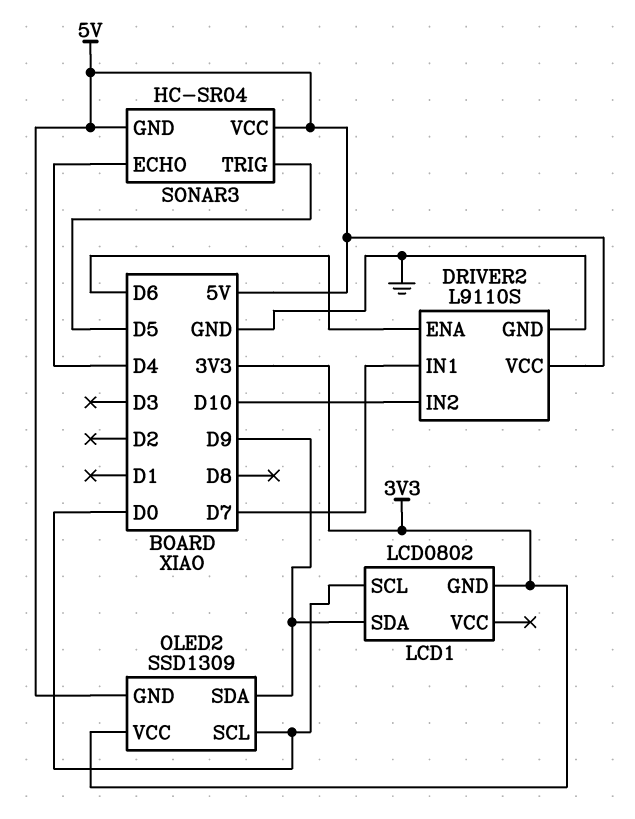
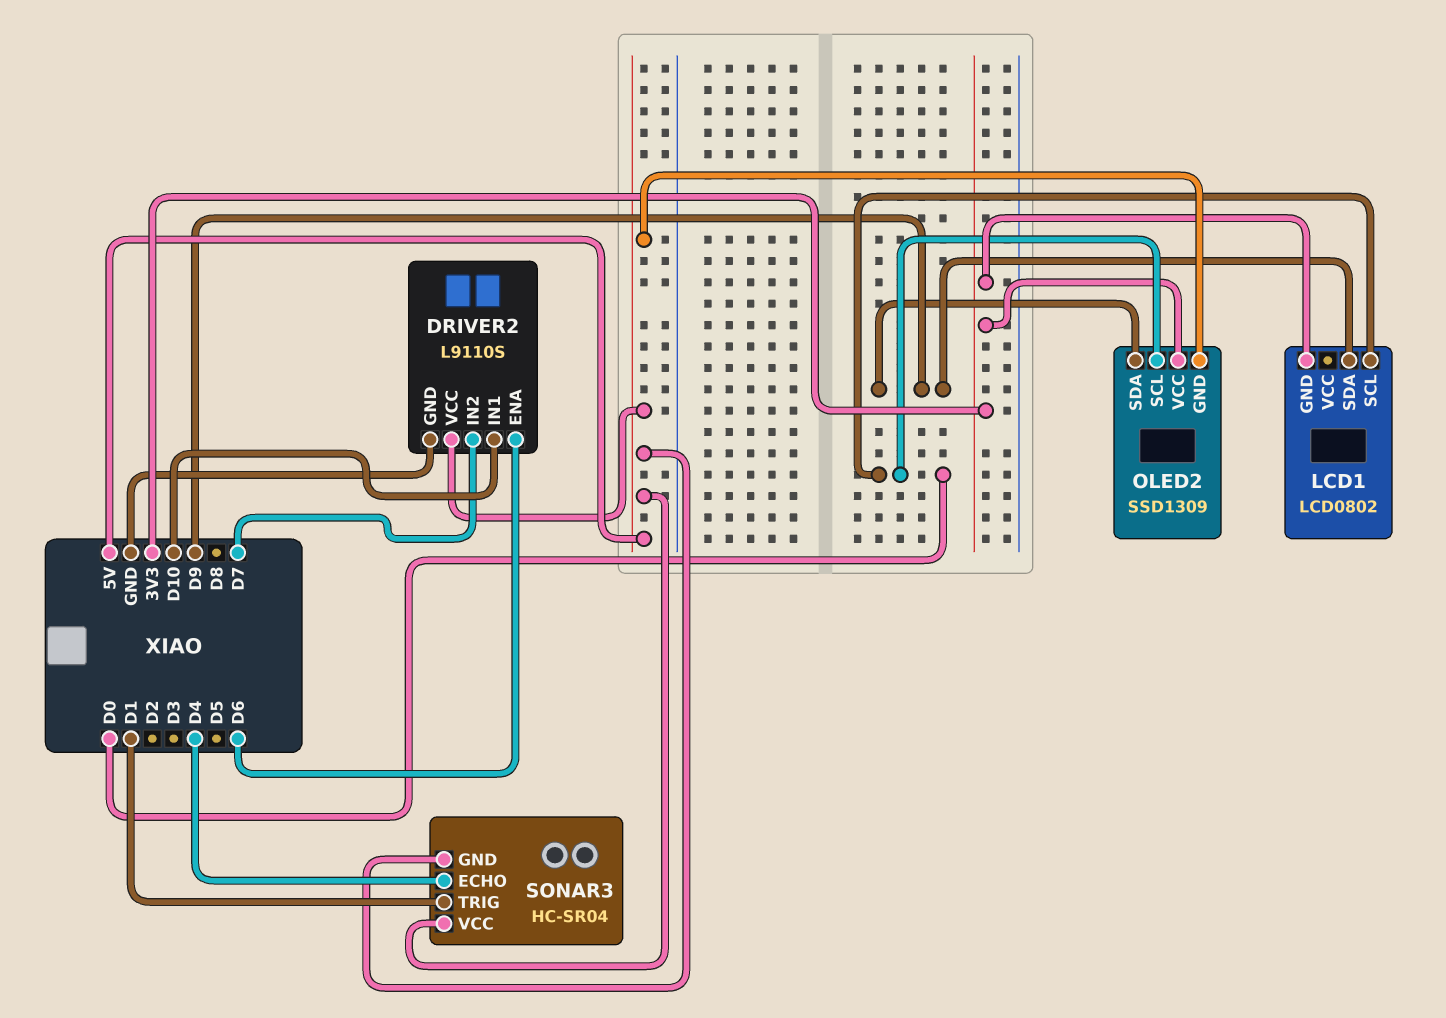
DRIVER2 pin IN1: D7 -> D10
DRIVER2 pin IN2: D10 -> D7
SONAR3 pin TRIG: D5 -> D1

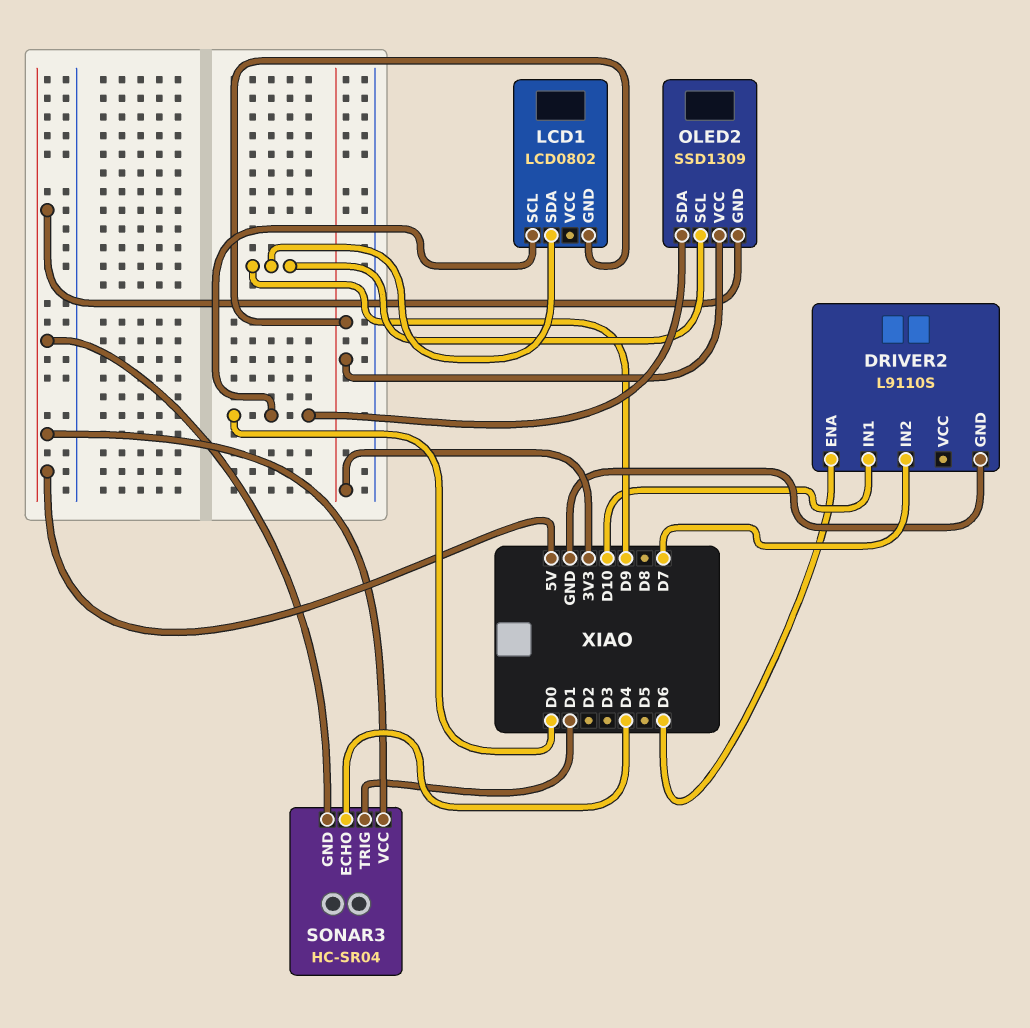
DRIVER2 pin VCC: 5V -> none
OLED2 pin SCL: D0 -> D9
OLED2 pin SDA: D9 -> D0

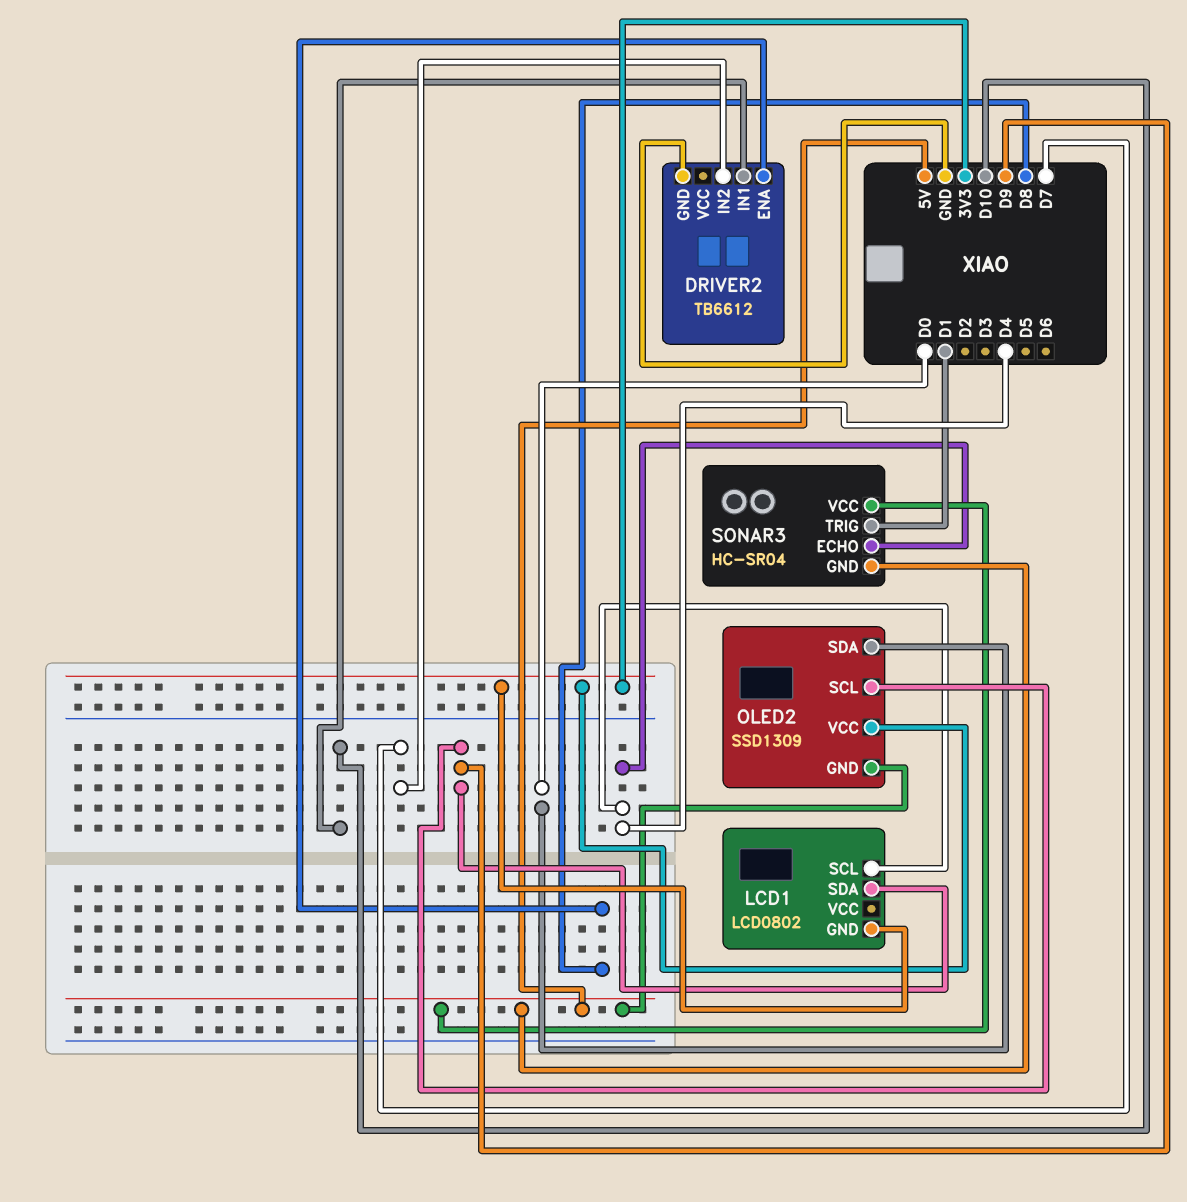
DRIVER2: L9110S -> TB6612
DRIVER2 pin ENA: D6 -> D8
LCD1 pin SCL: D0 -> D4

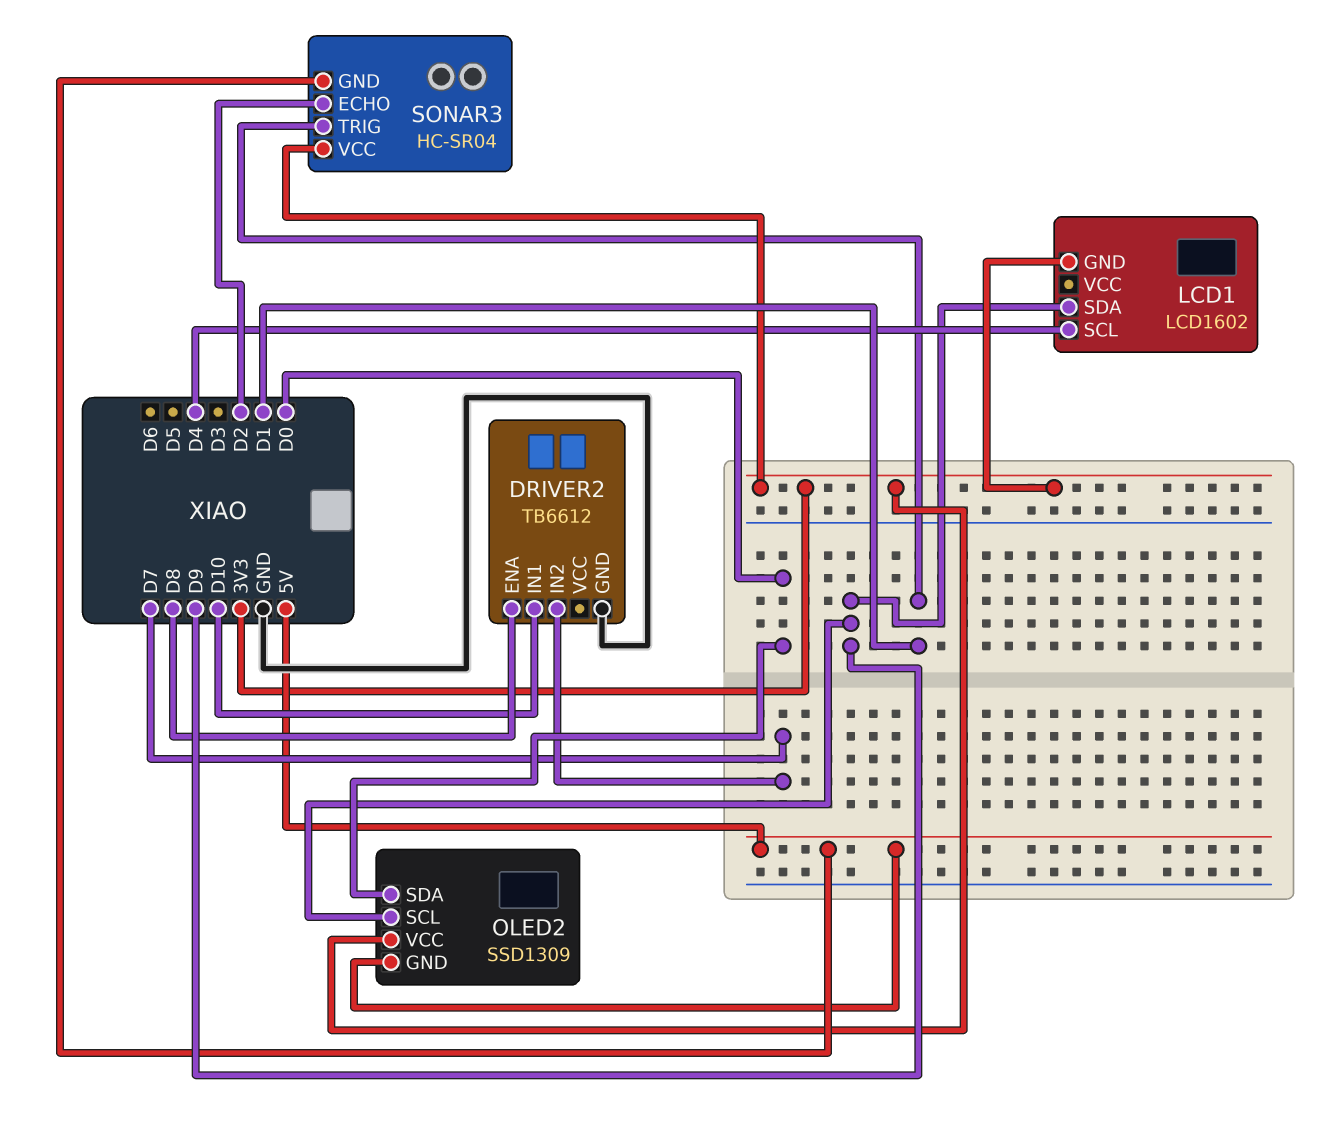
LCD1: LCD0802 -> LCD1602
SONAR3 pin ECHO: D4 -> D2
SONAR3 pin VCC: 5V -> 3V3

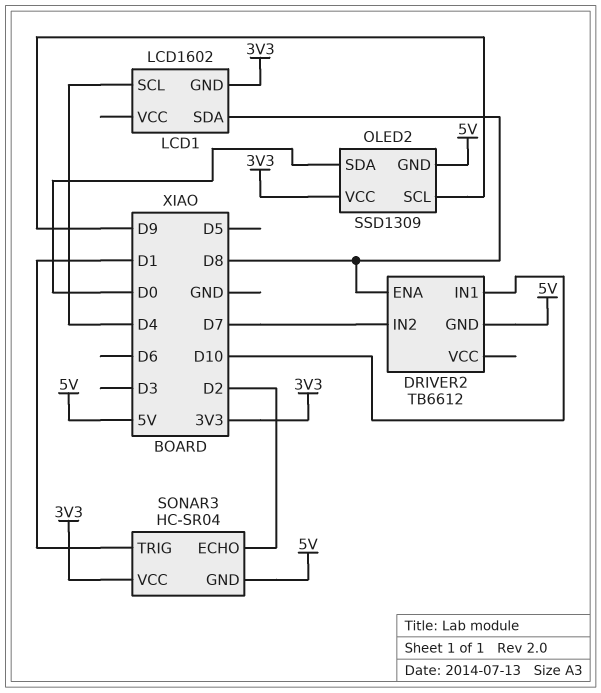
DRIVER2 pin GND: GND -> 5V
LCD1 pin SDA: D9 -> D8

